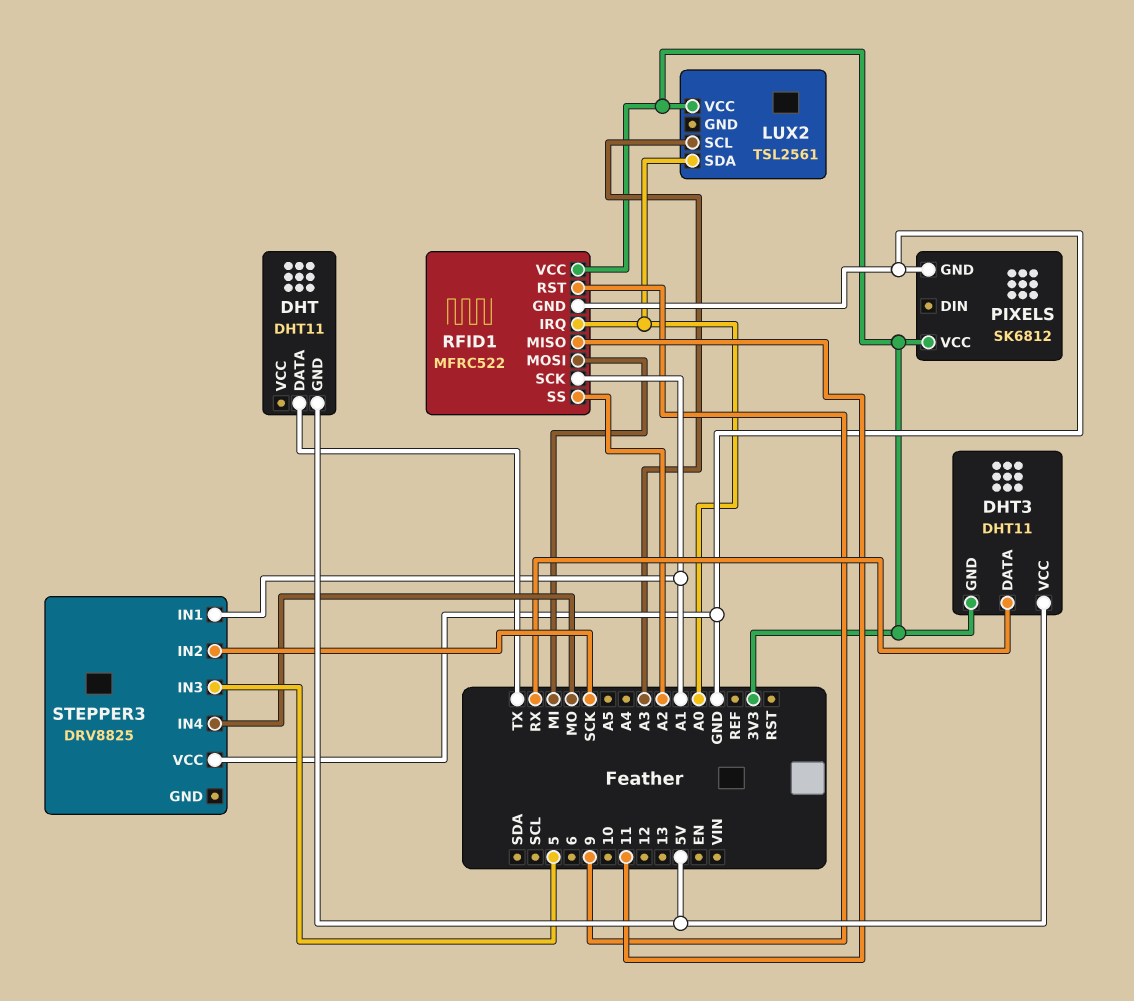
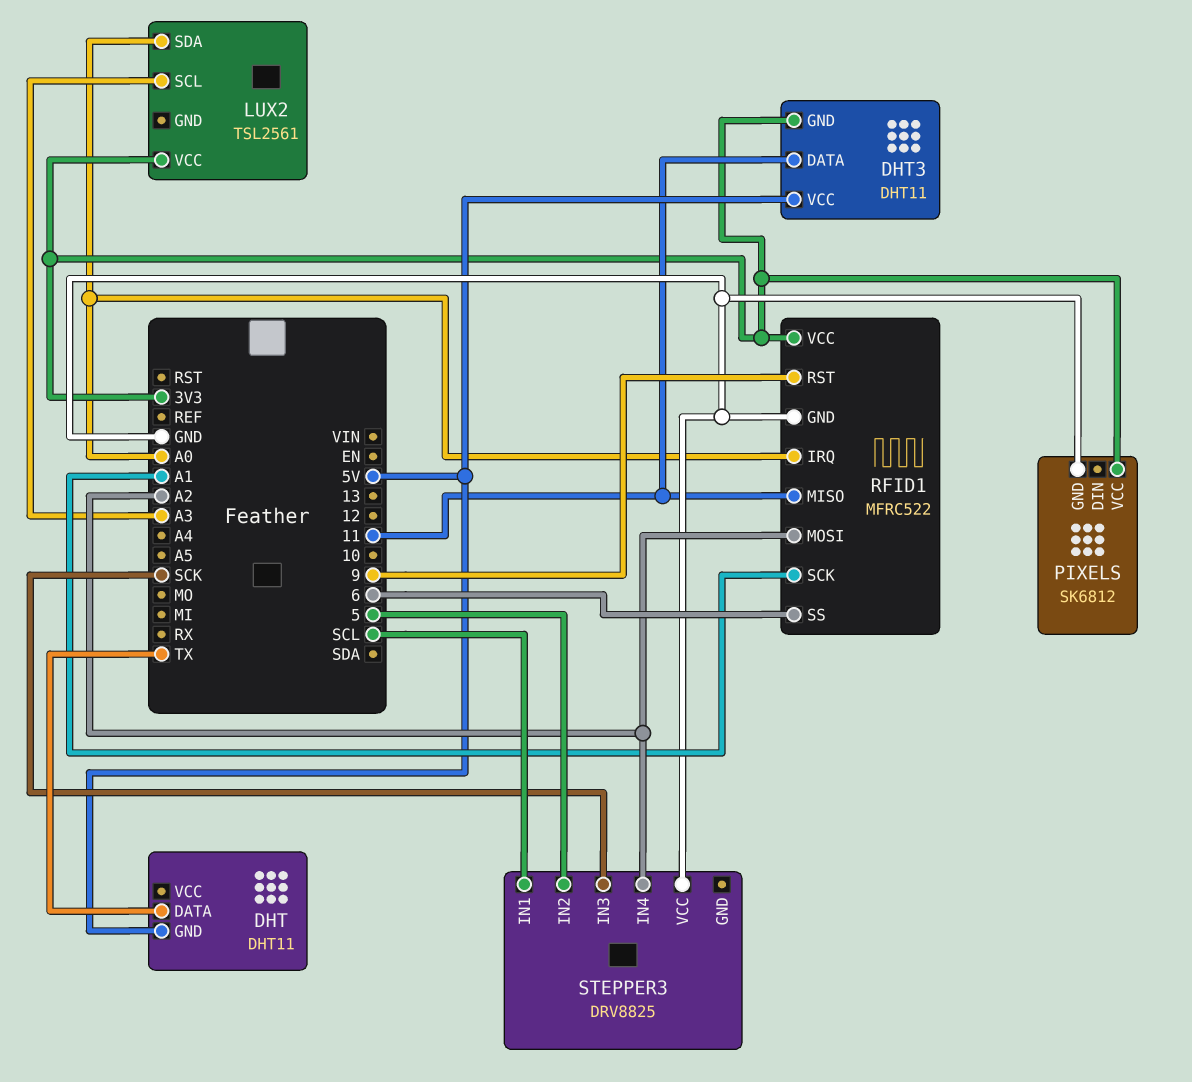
DHT3 pin DATA: RX -> 11
RFID1 pin MOSI: MI -> A2
RFID1 pin SS: A2 -> 6
STEPPER3 pin IN1: A1 -> SCL
STEPPER3 pin IN2: SCK -> 5
STEPPER3 pin IN3: 5 -> SCK
STEPPER3 pin IN4: MO -> A2

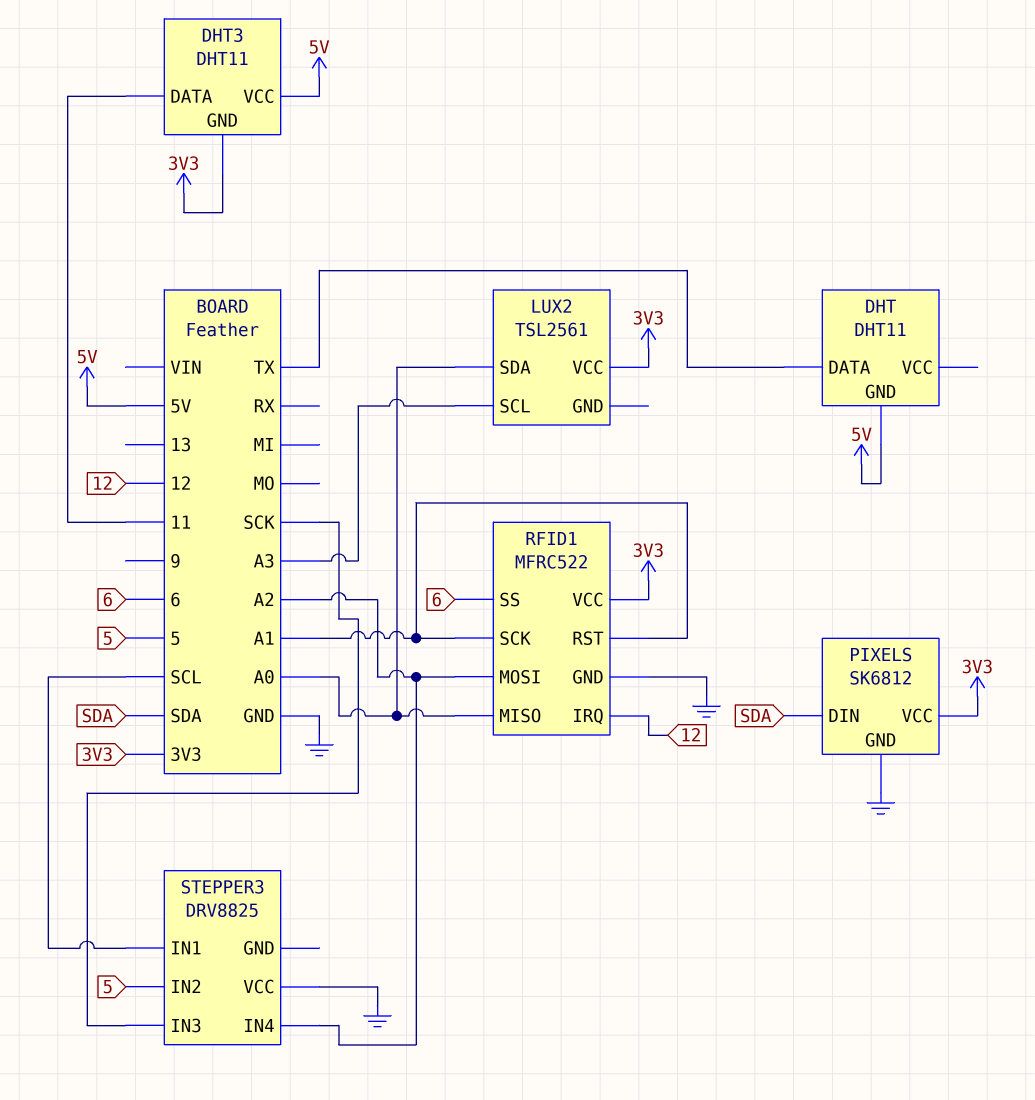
PIXELS pin DIN: none -> SDA
RFID1 pin IRQ: A0 -> 12
RFID1 pin MISO: 11 -> A0
RFID1 pin RST: 9 -> A1

